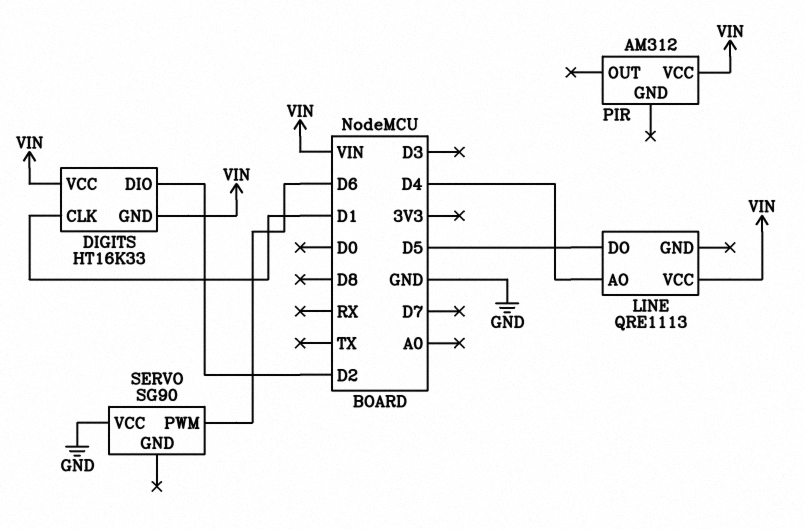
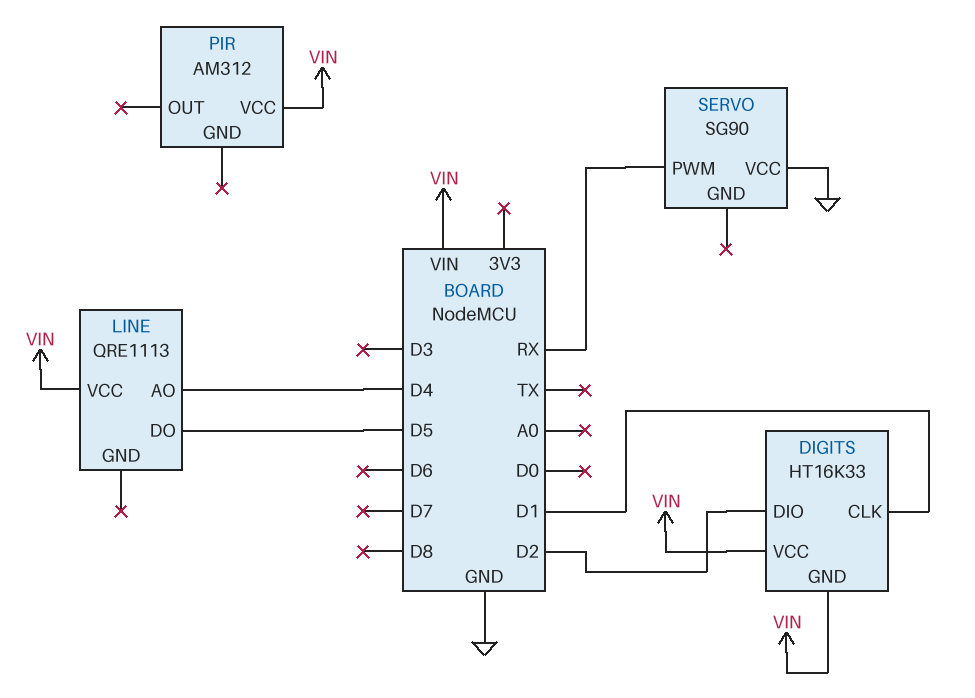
SERVO pin PWM: D6 -> RX

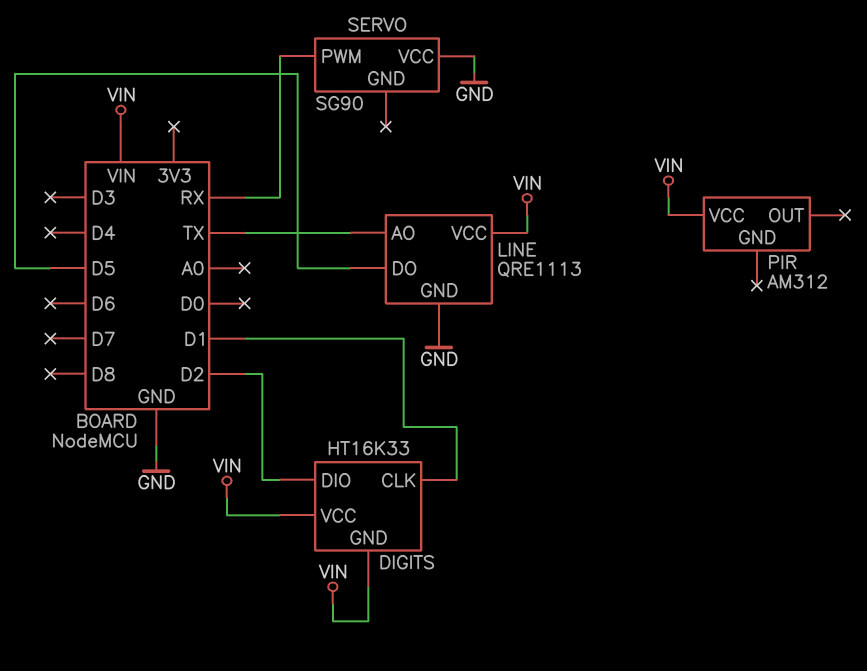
LINE pin AO: D4 -> TX
LINE pin GND: none -> GND

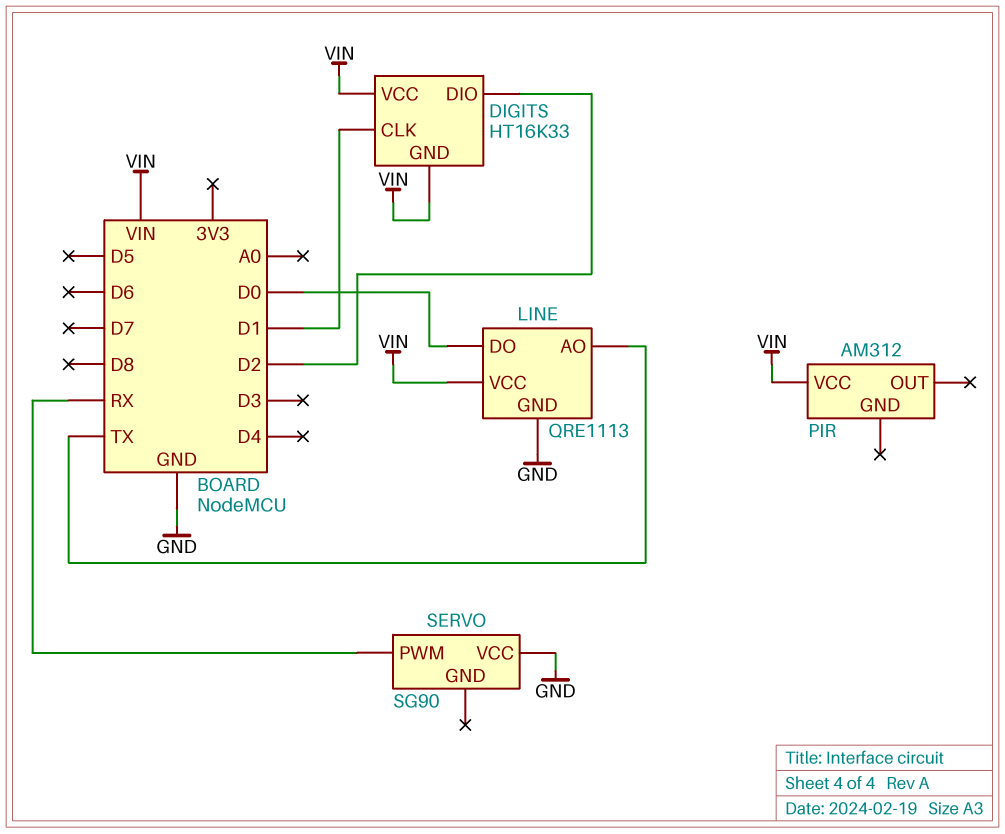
LINE pin DO: D5 -> D0

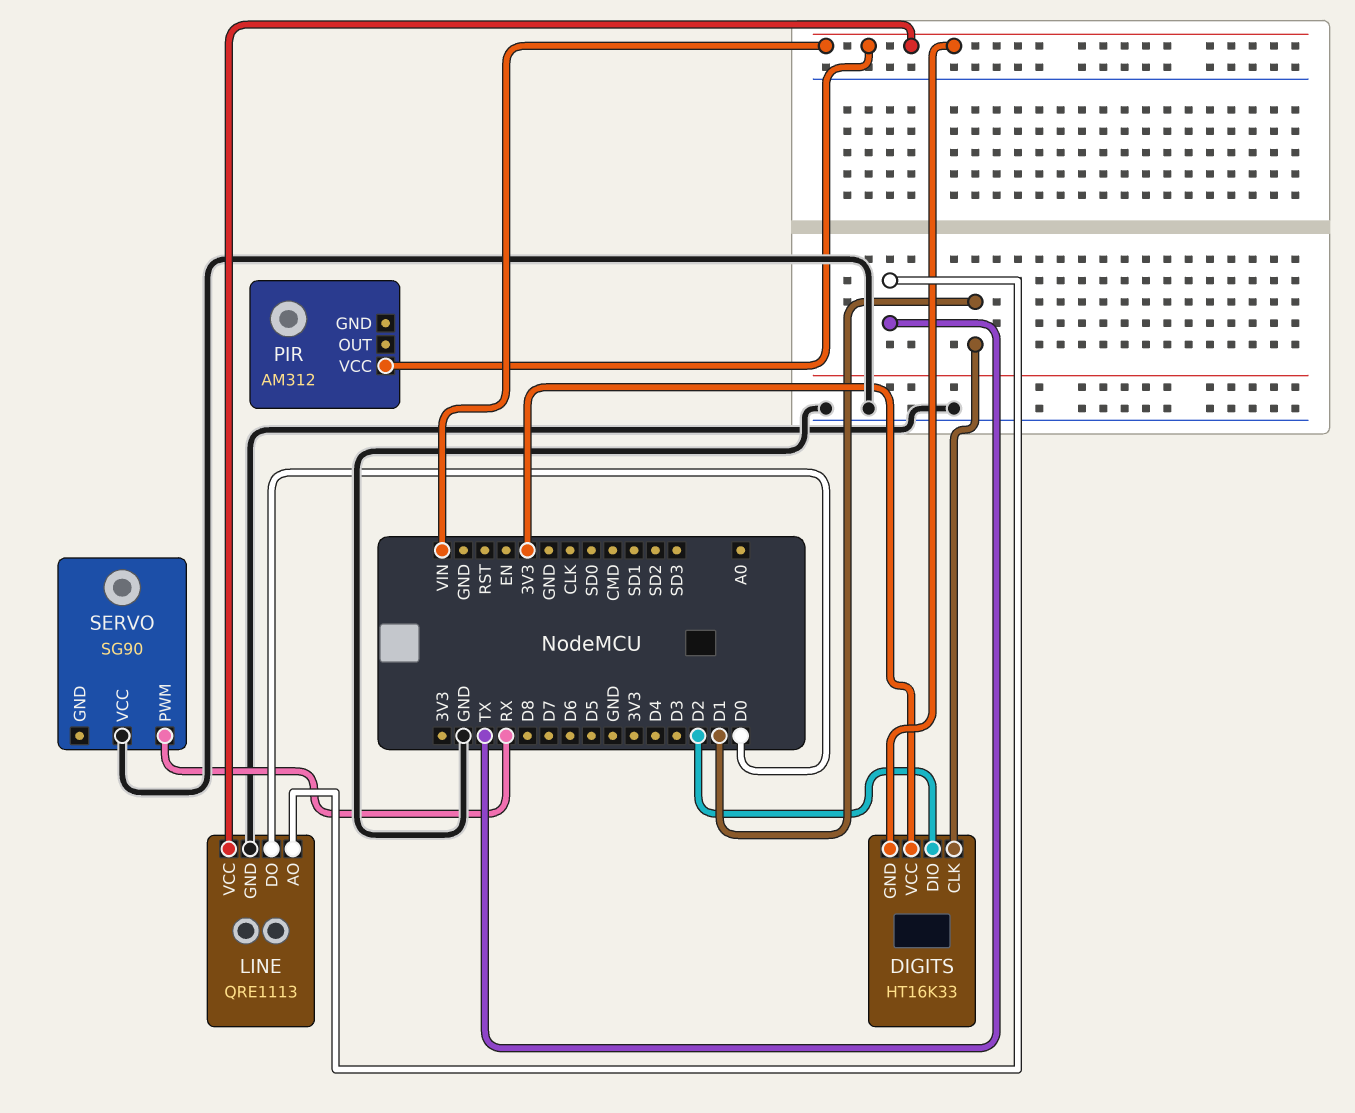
DIGITS pin VCC: VIN -> 3V3

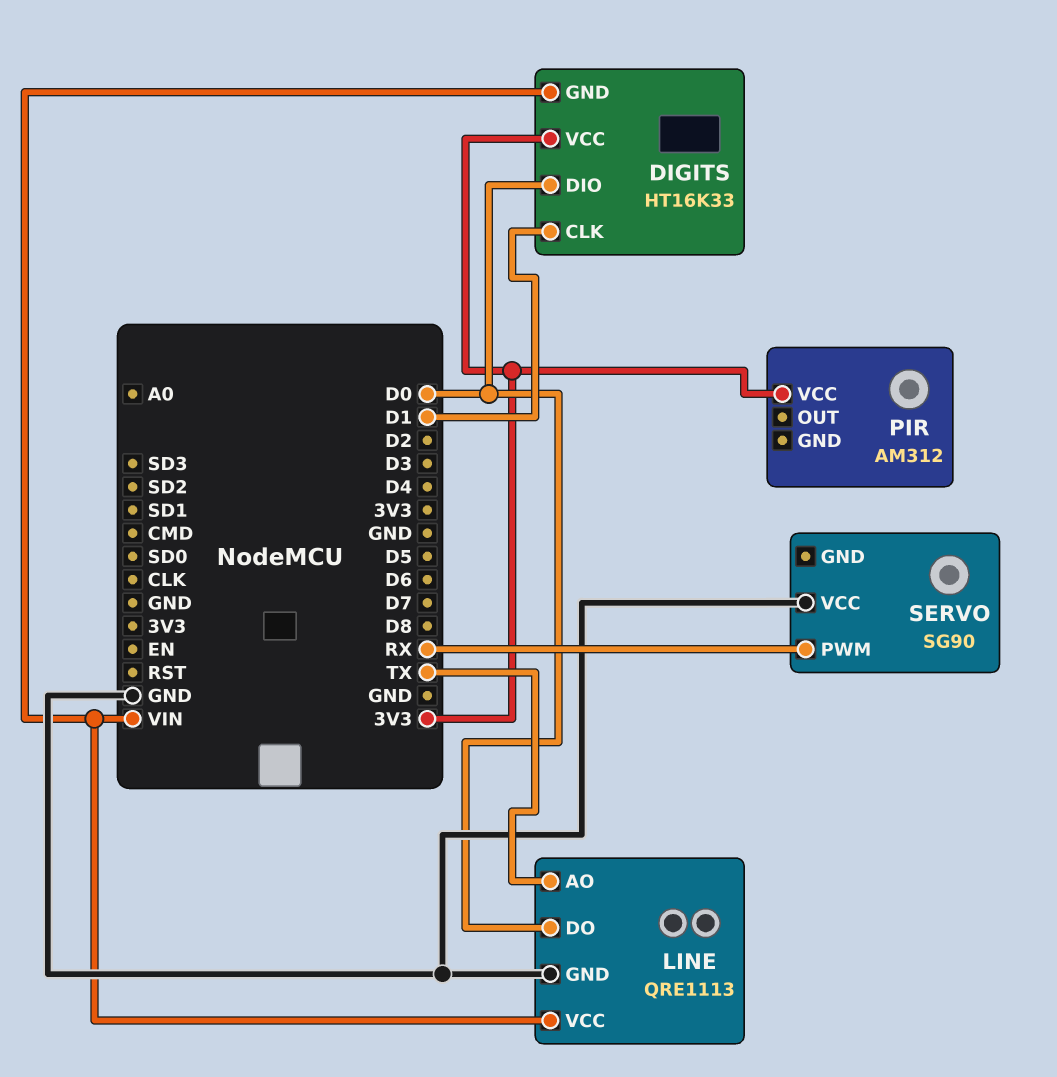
DIGITS pin DIO: D2 -> D0
PIR pin VCC: VIN -> 3V3

